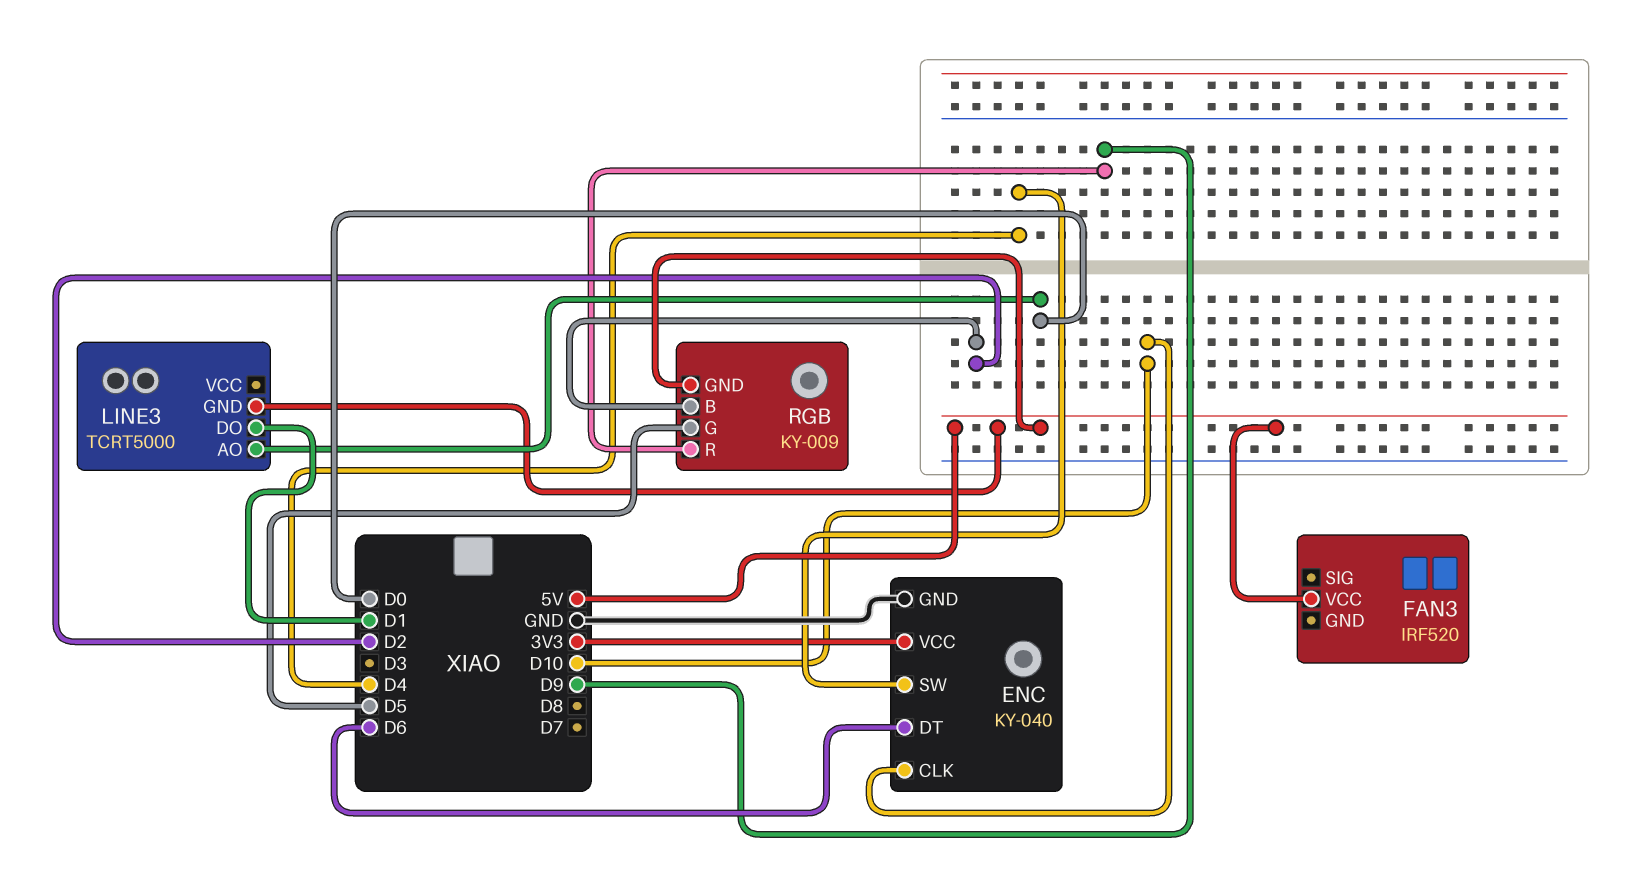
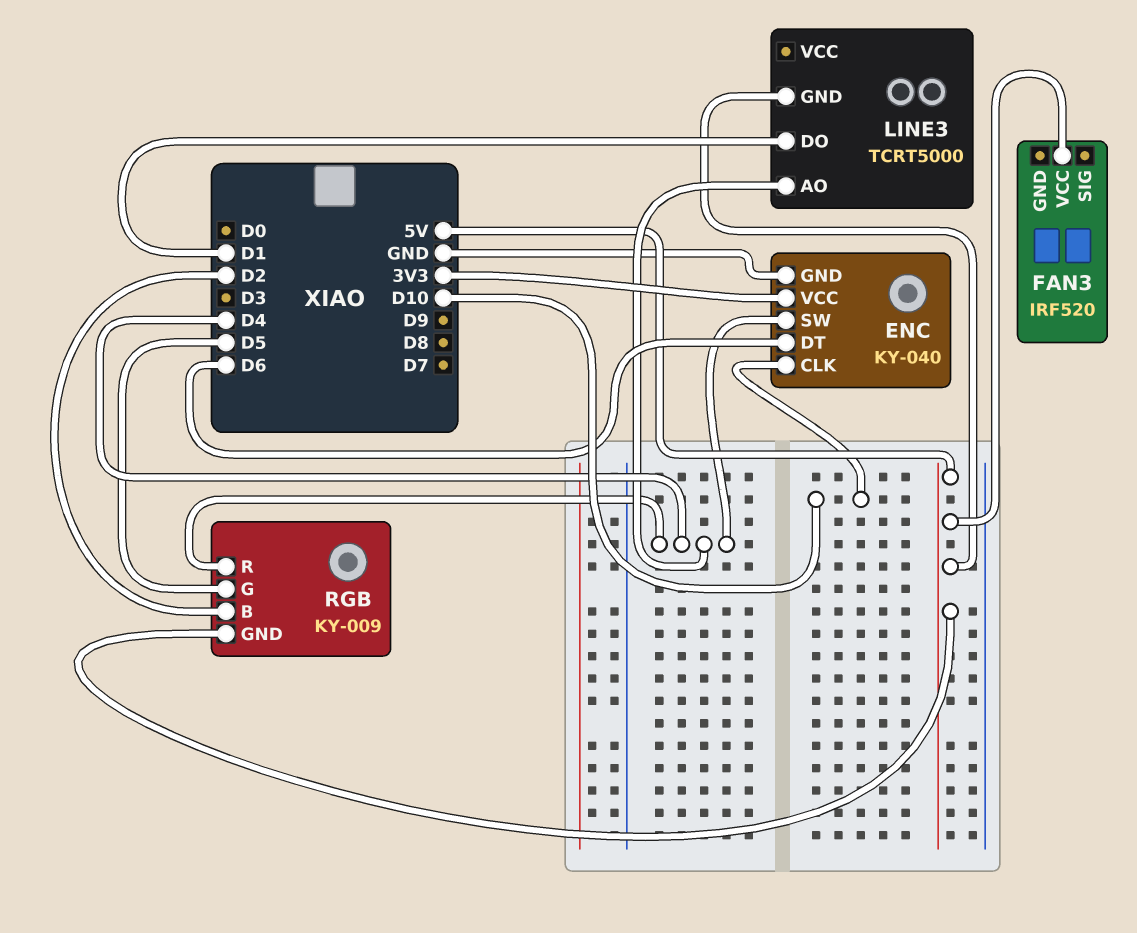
LINE3 pin AO: D0 -> D4
RGB pin R: D9 -> D4

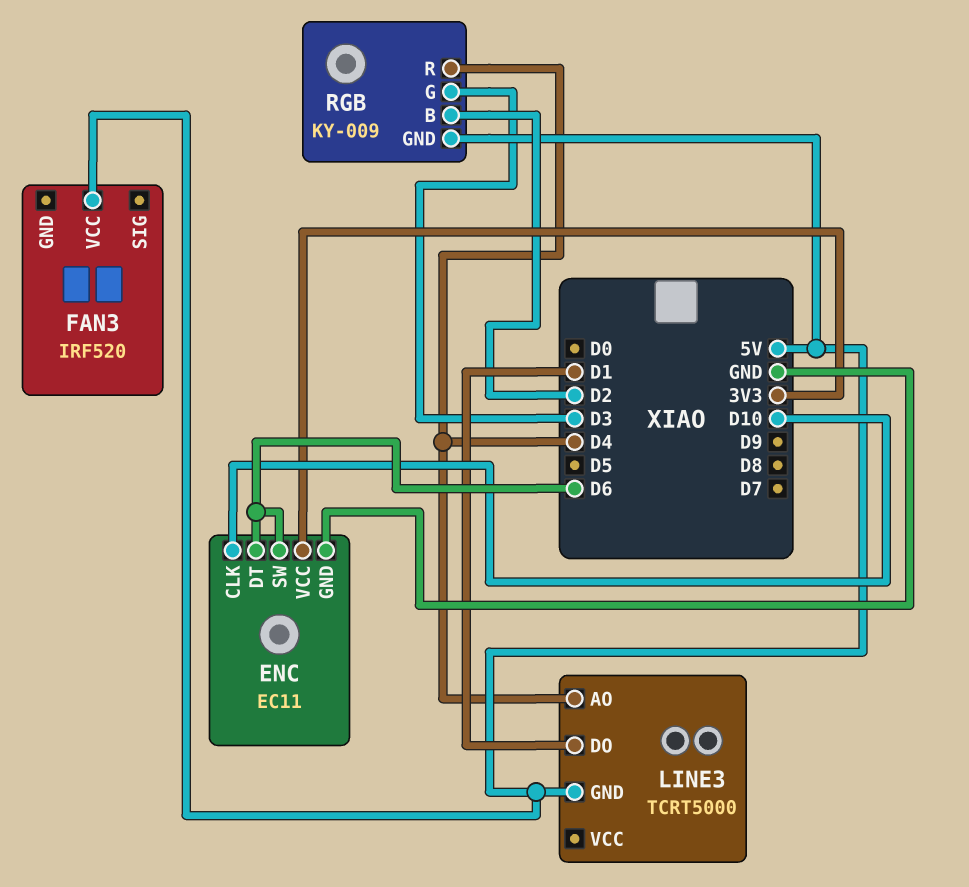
ENC: KY-040 -> EC11
ENC pin SW: D4 -> D6
RGB pin G: D5 -> D3

